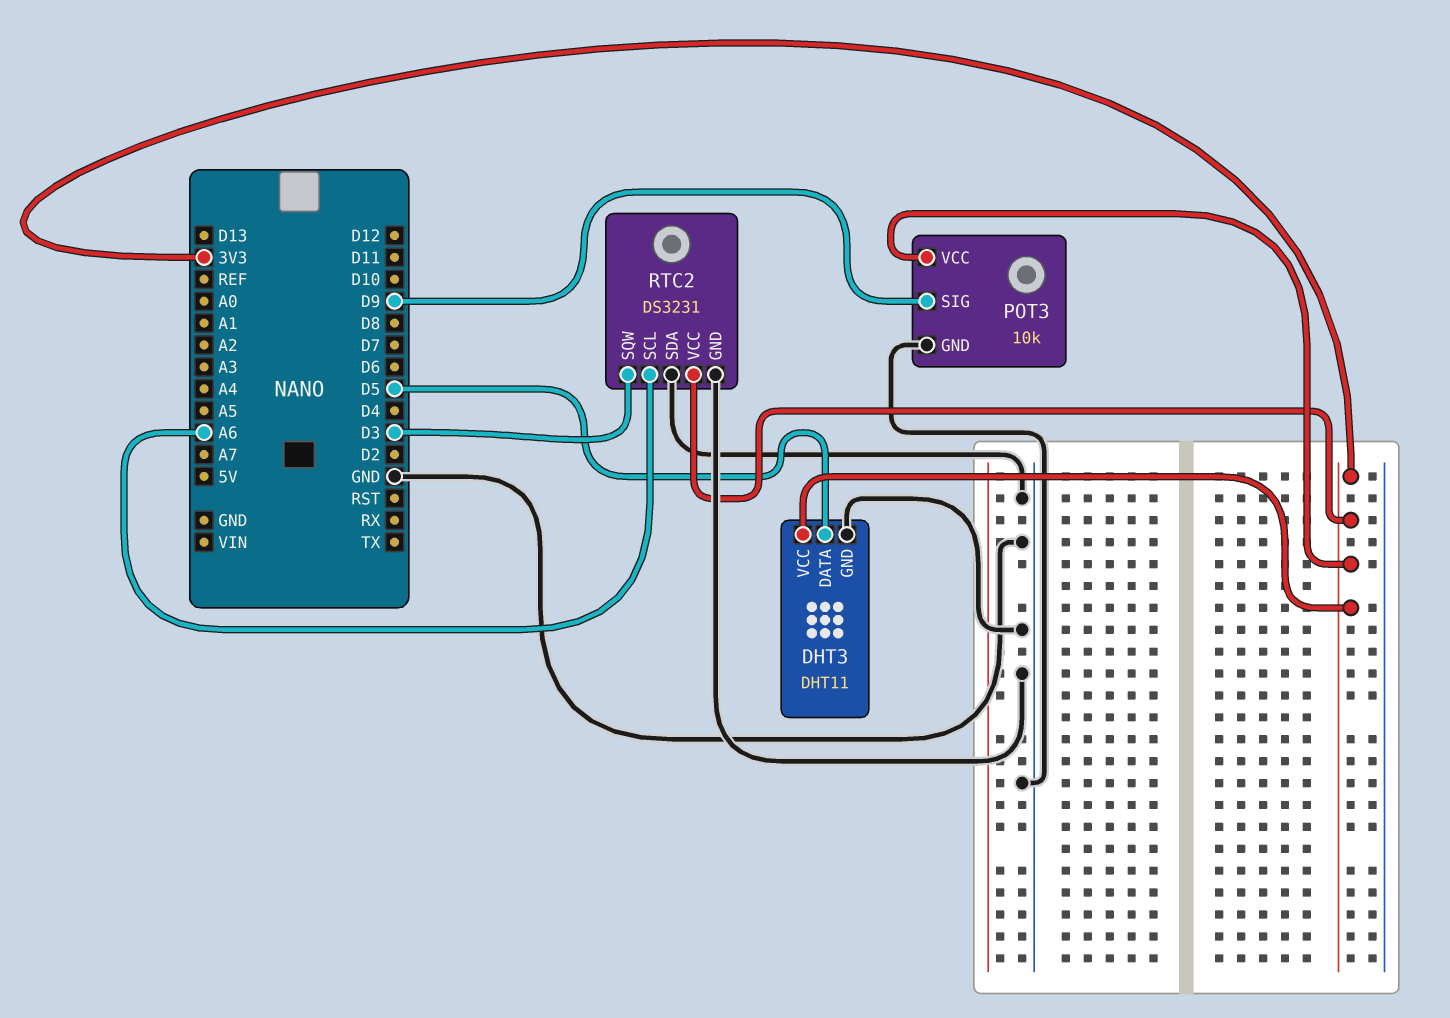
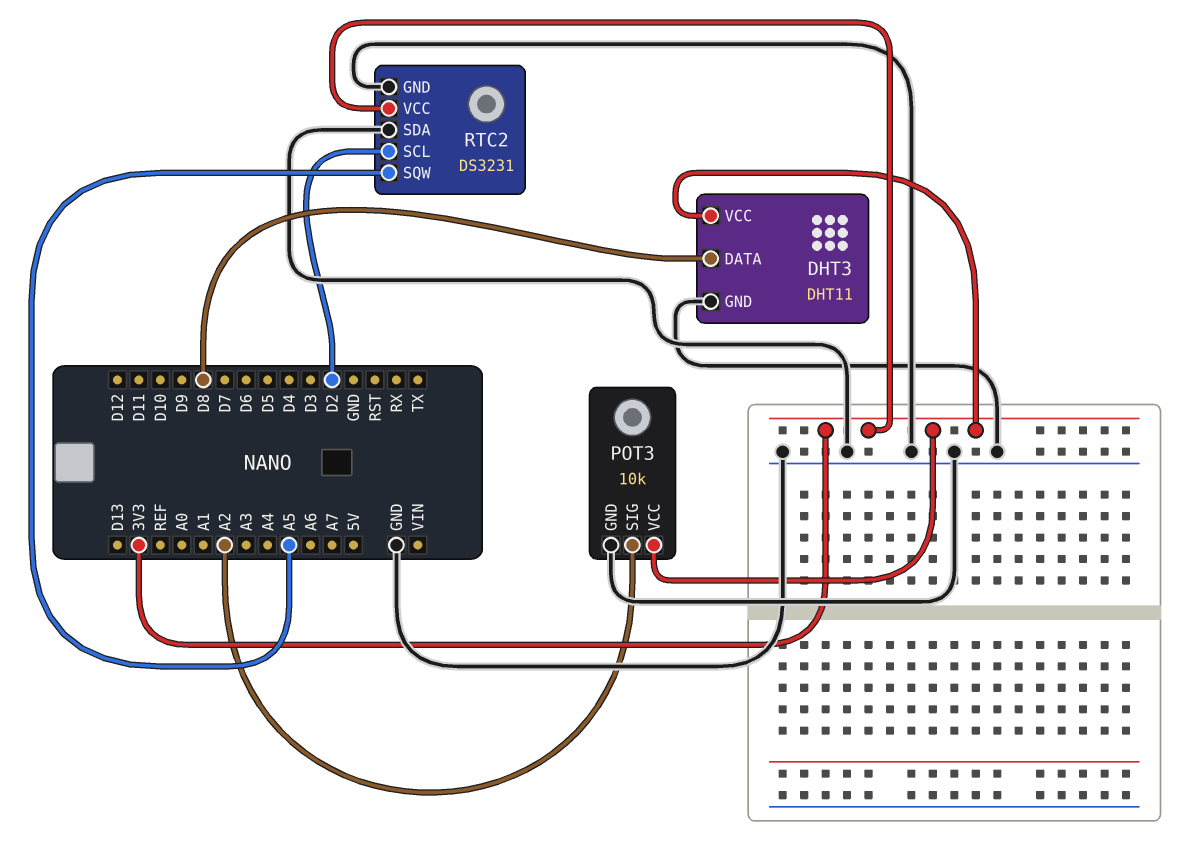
DHT3 pin DATA: D5 -> D8
POT3 pin SIG: D9 -> A2
RTC2 pin SCL: A6 -> D2
RTC2 pin SQW: D3 -> A5

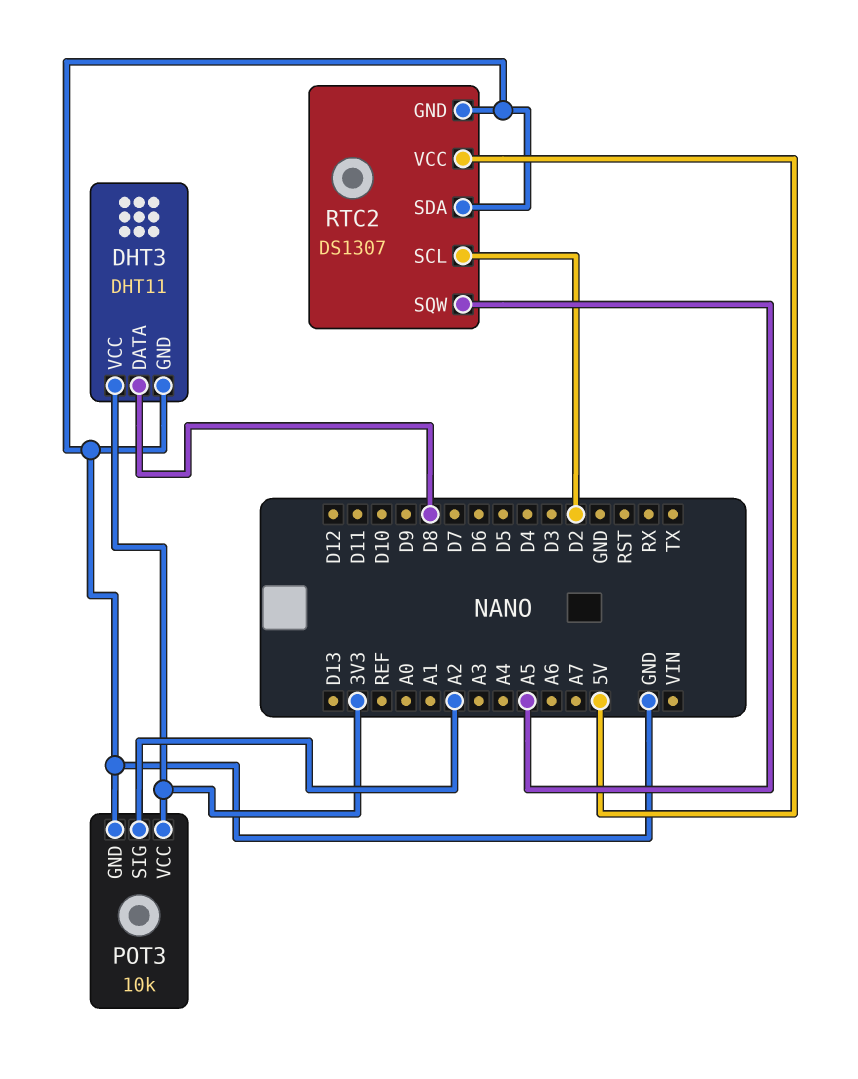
RTC2: DS3231 -> DS1307
RTC2 pin VCC: 3V3 -> 5V

